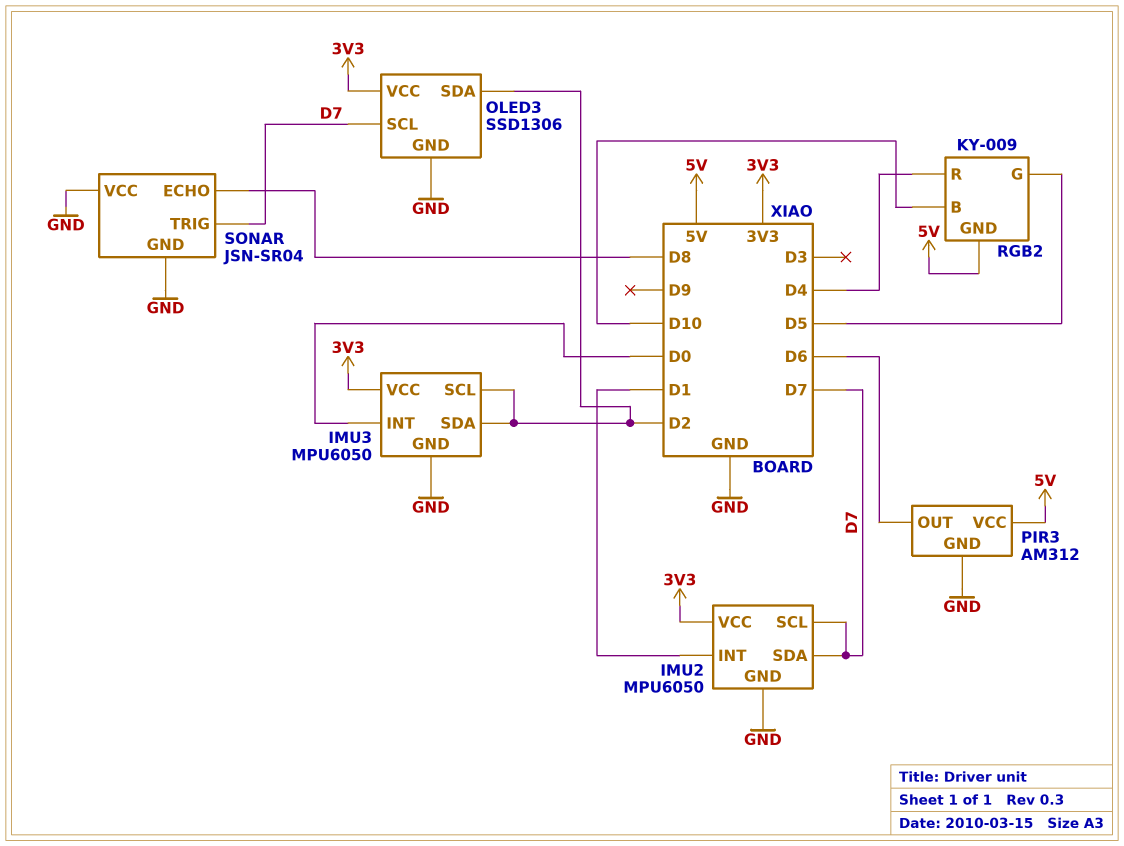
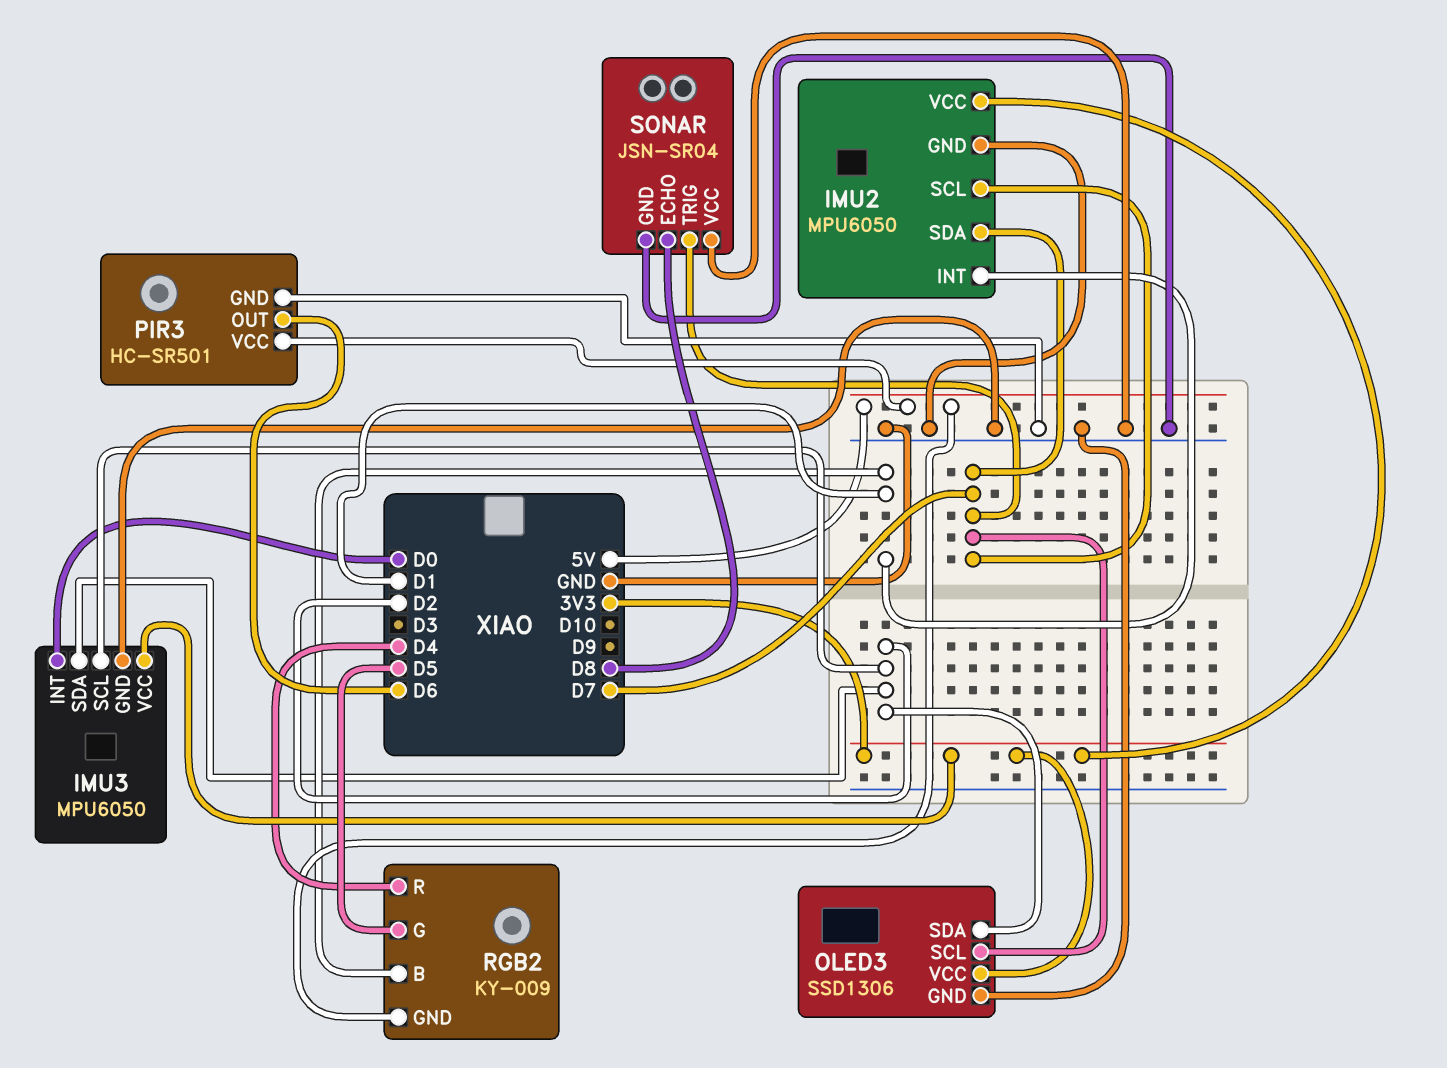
PIR3: AM312 -> HC-SR501
RGB2 pin B: D10 -> D1

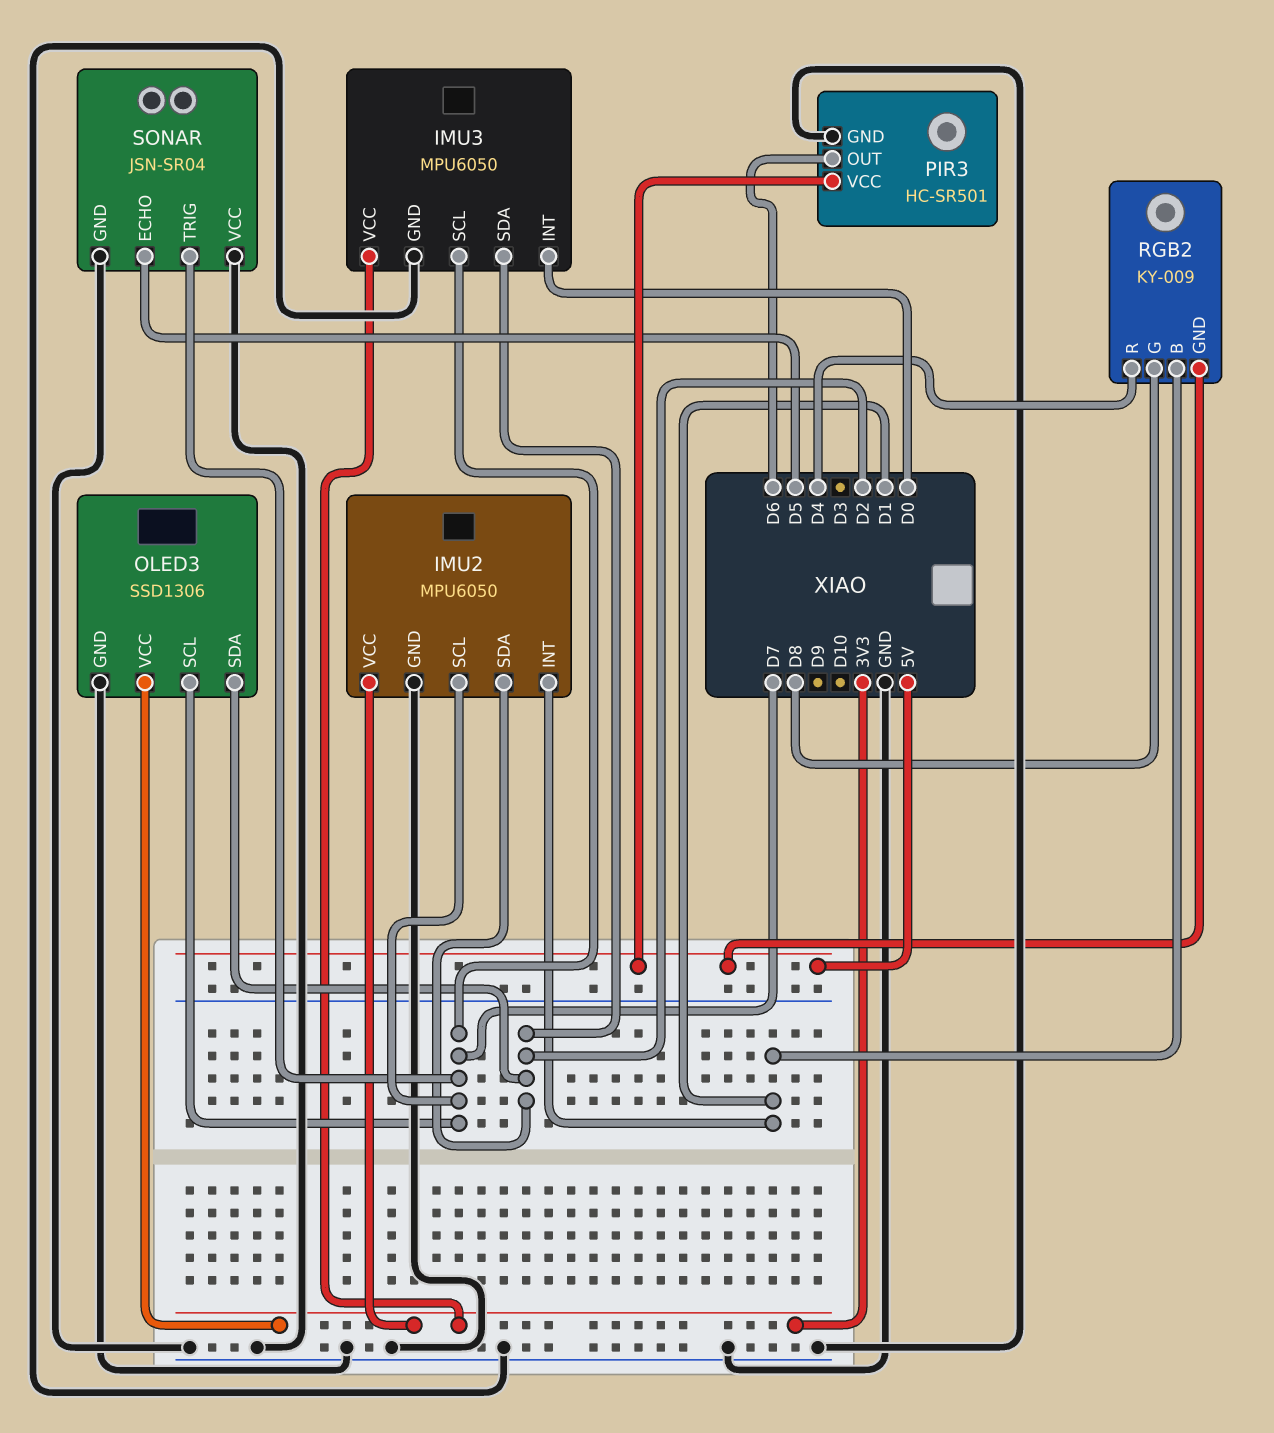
IMU2 pin SDA: D7 -> D2
IMU3 pin SCL: D2 -> D7
RGB2 pin G: D5 -> D8
SONAR pin ECHO: D8 -> D5

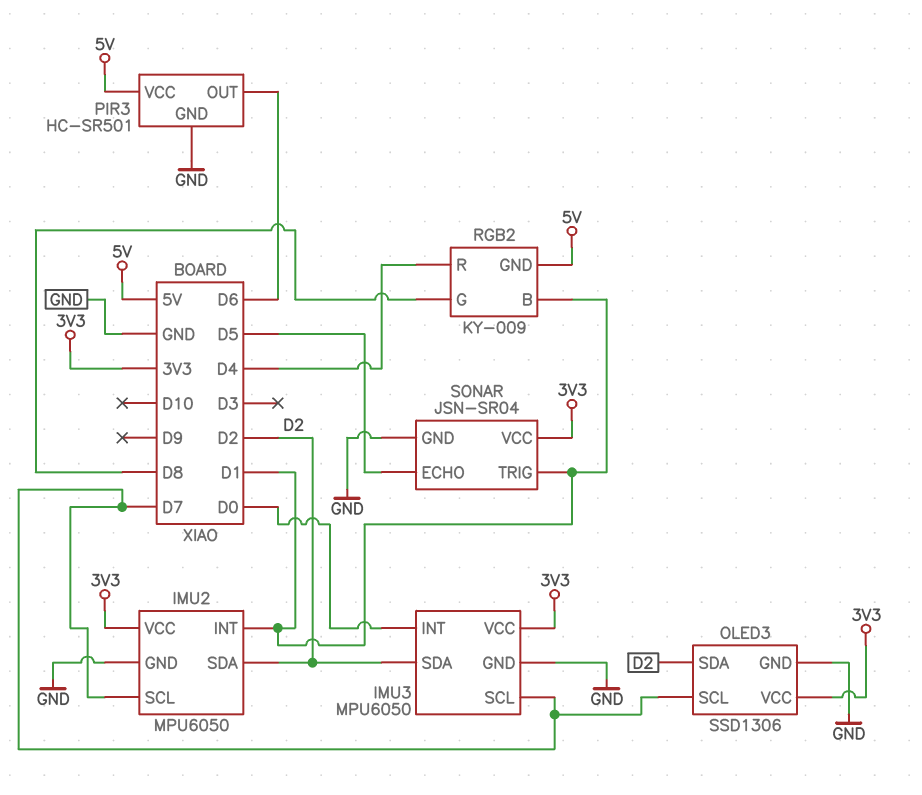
SONAR pin TRIG: D7 -> D1
SONAR pin VCC: GND -> 3V3

